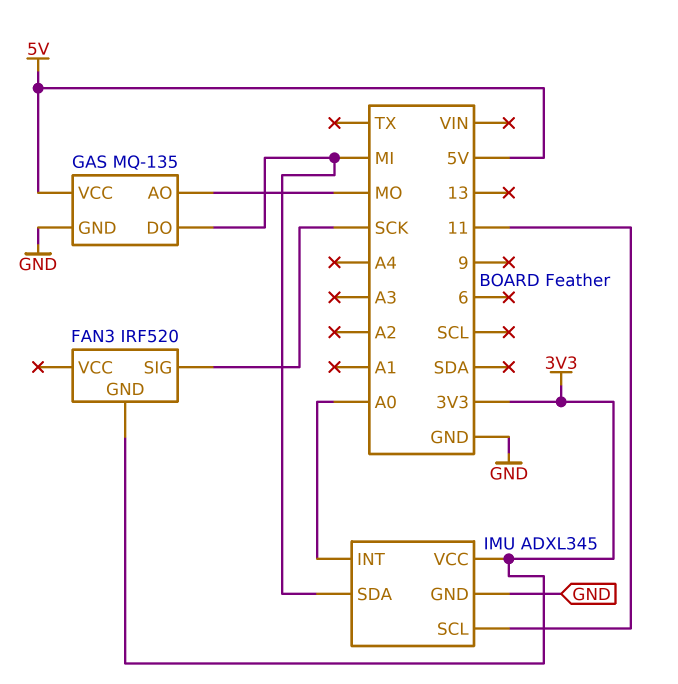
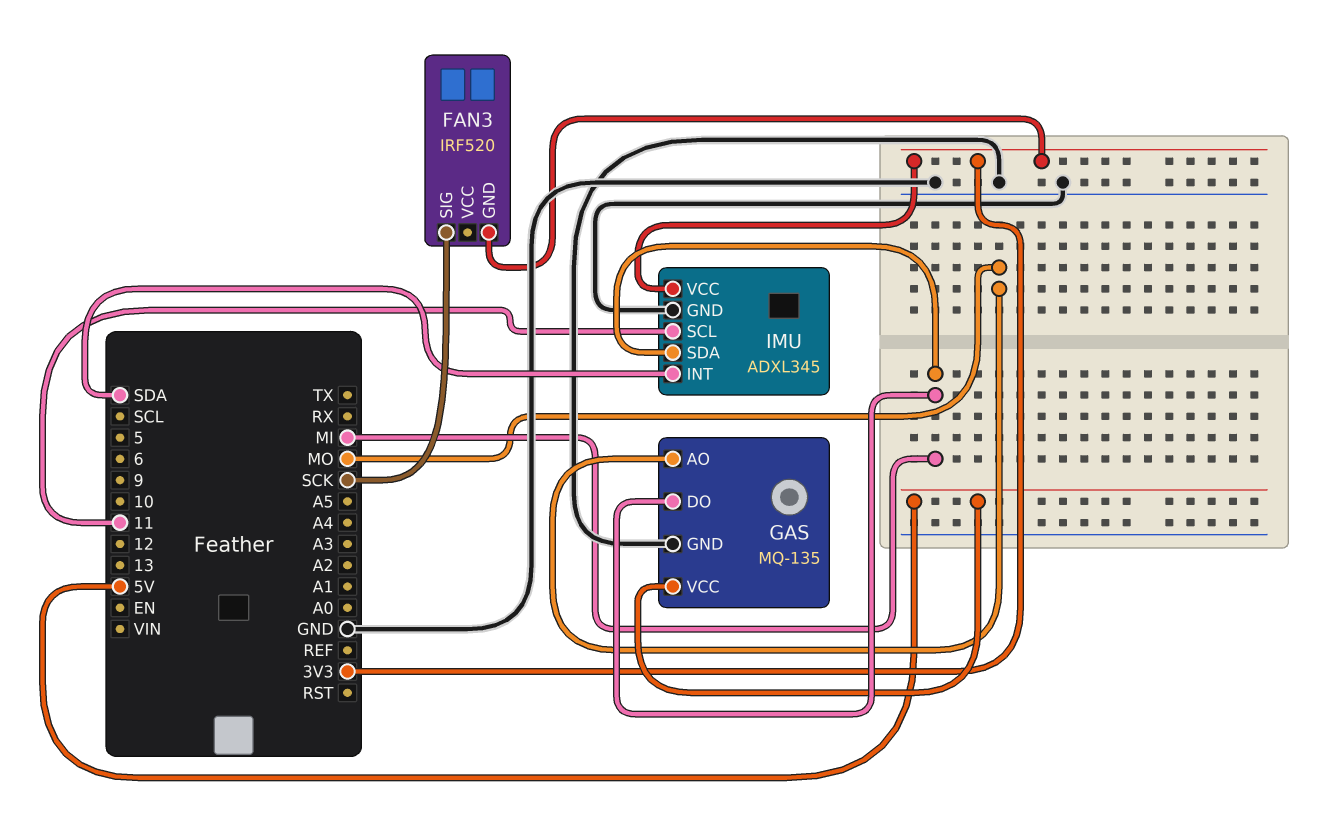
IMU pin INT: A0 -> SDA

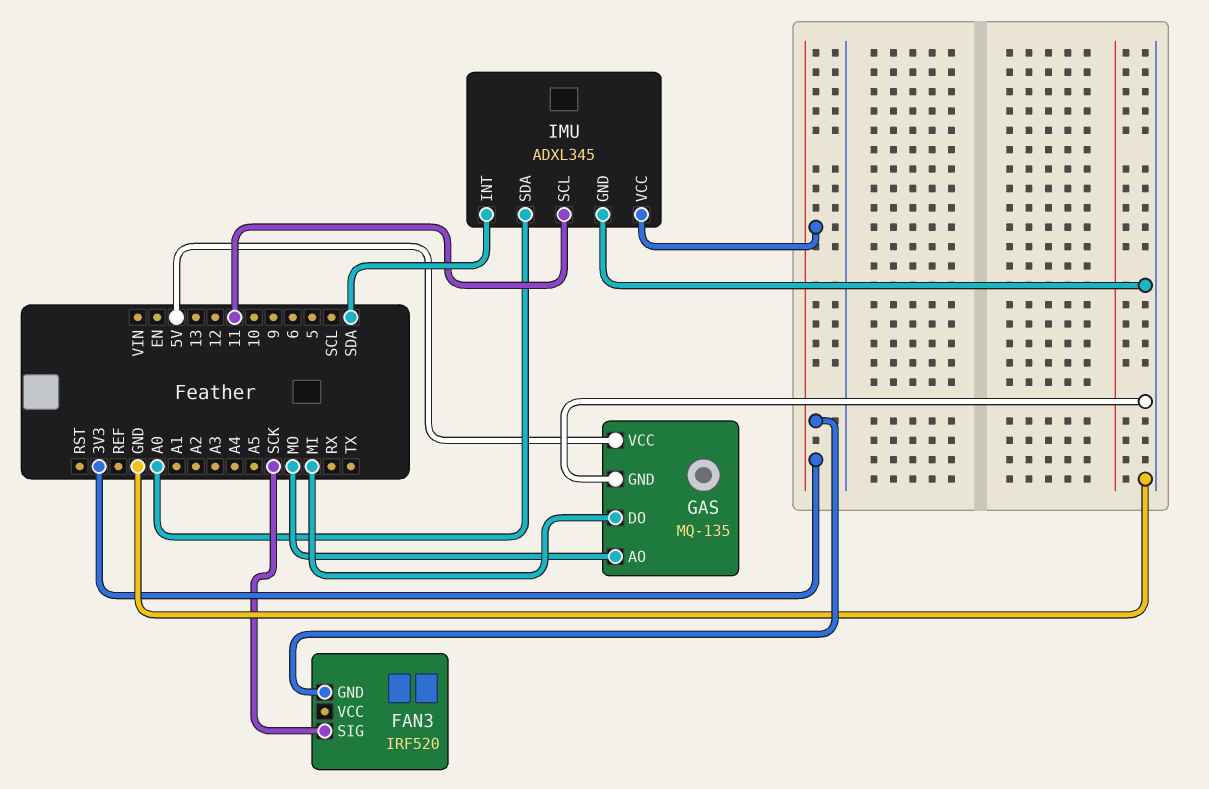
IMU pin SDA: MI -> A0

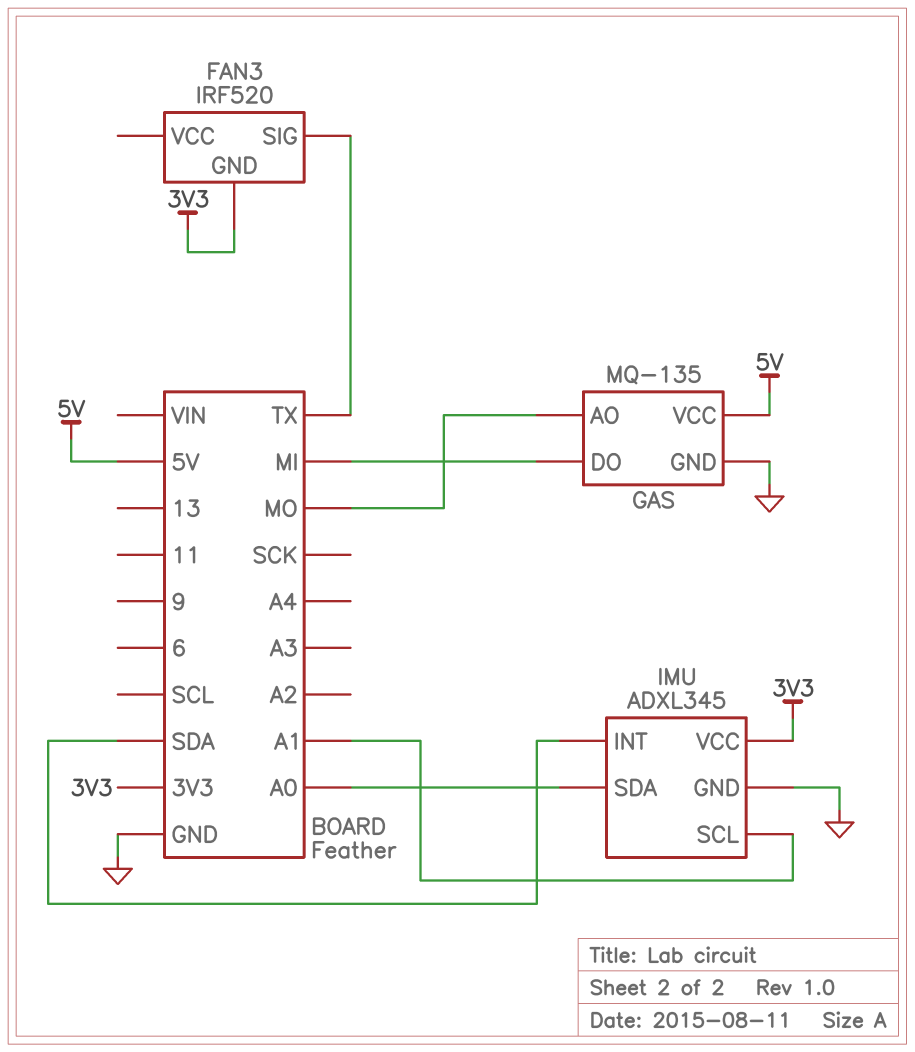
FAN3 pin SIG: SCK -> TX
IMU pin SCL: 11 -> A1

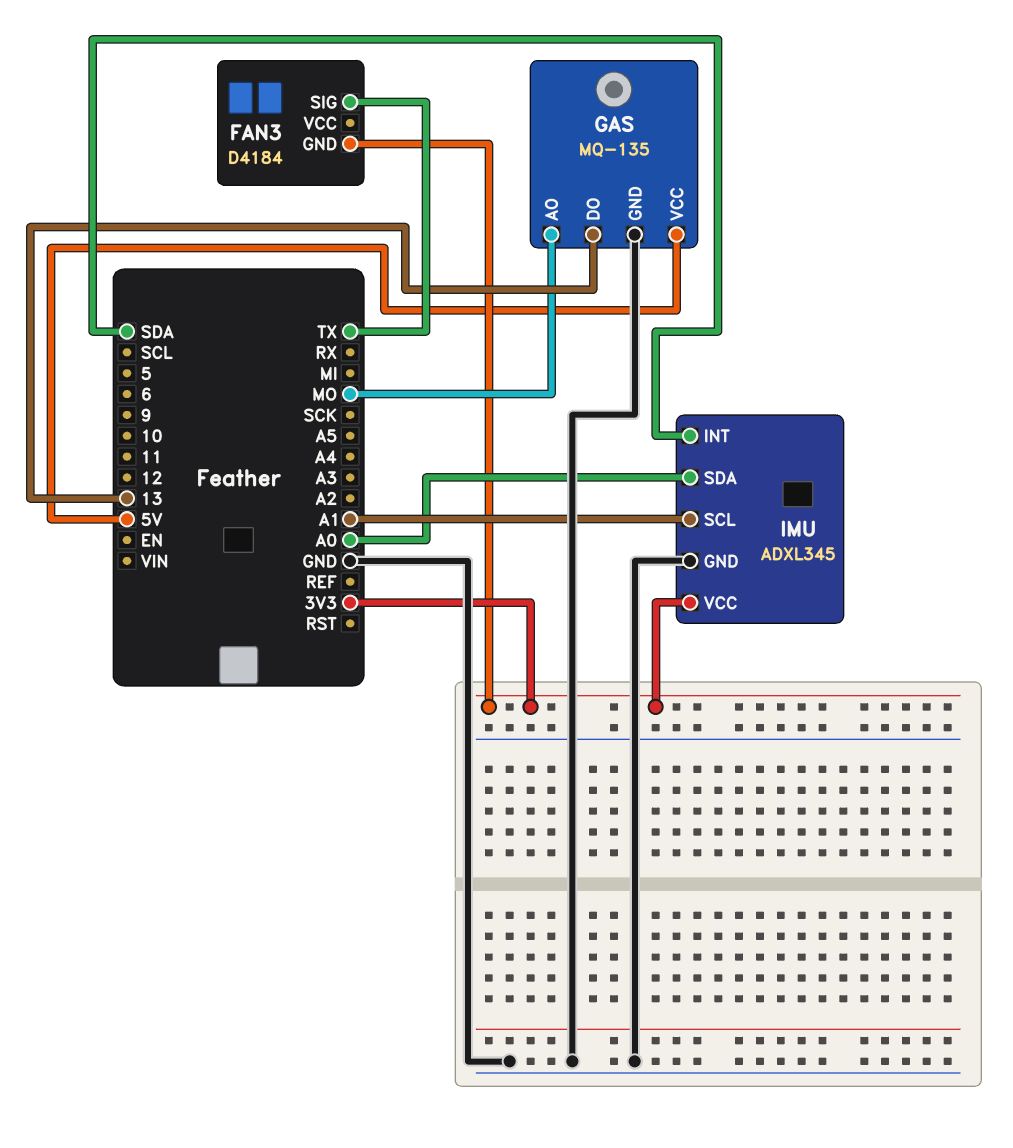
FAN3: IRF520 -> D4184
GAS pin DO: MI -> 13

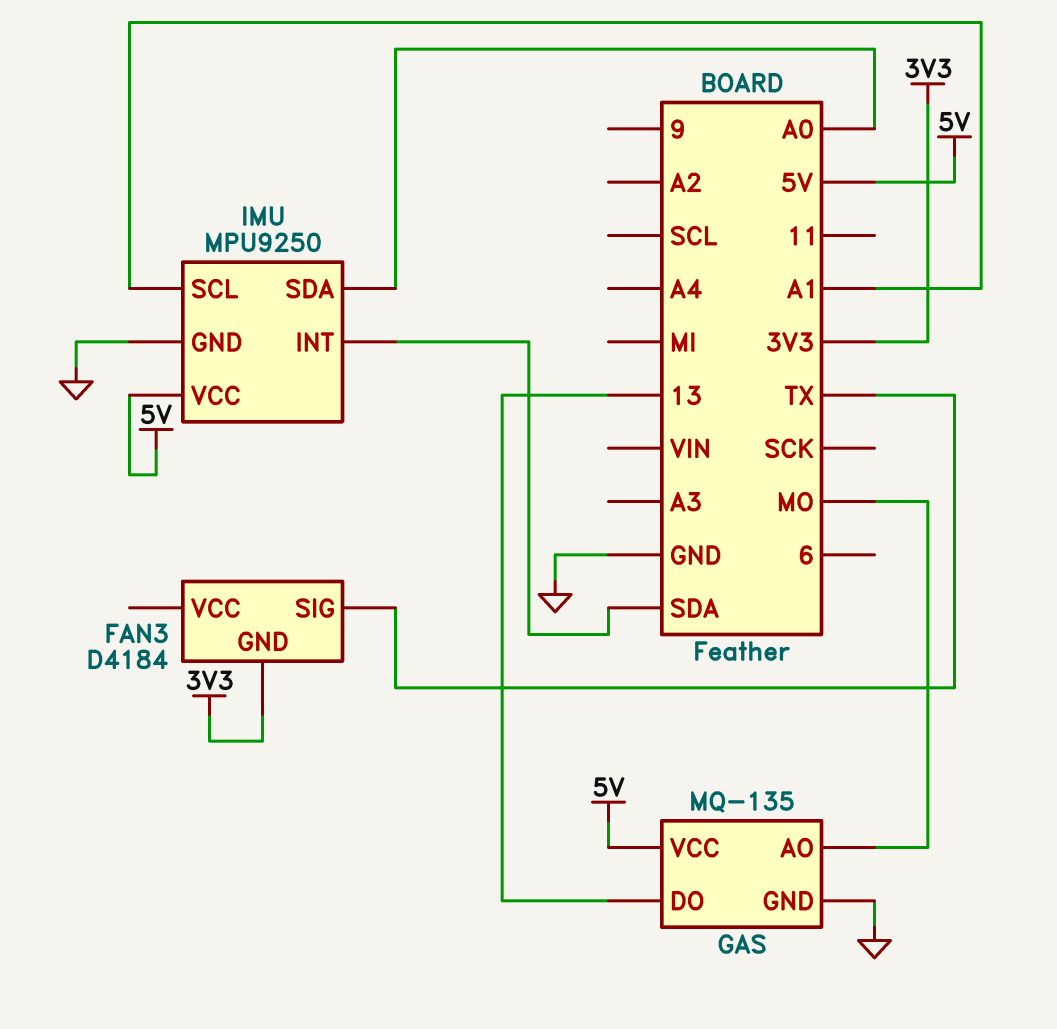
IMU: ADXL345 -> MPU9250
IMU pin VCC: 3V3 -> 5V

